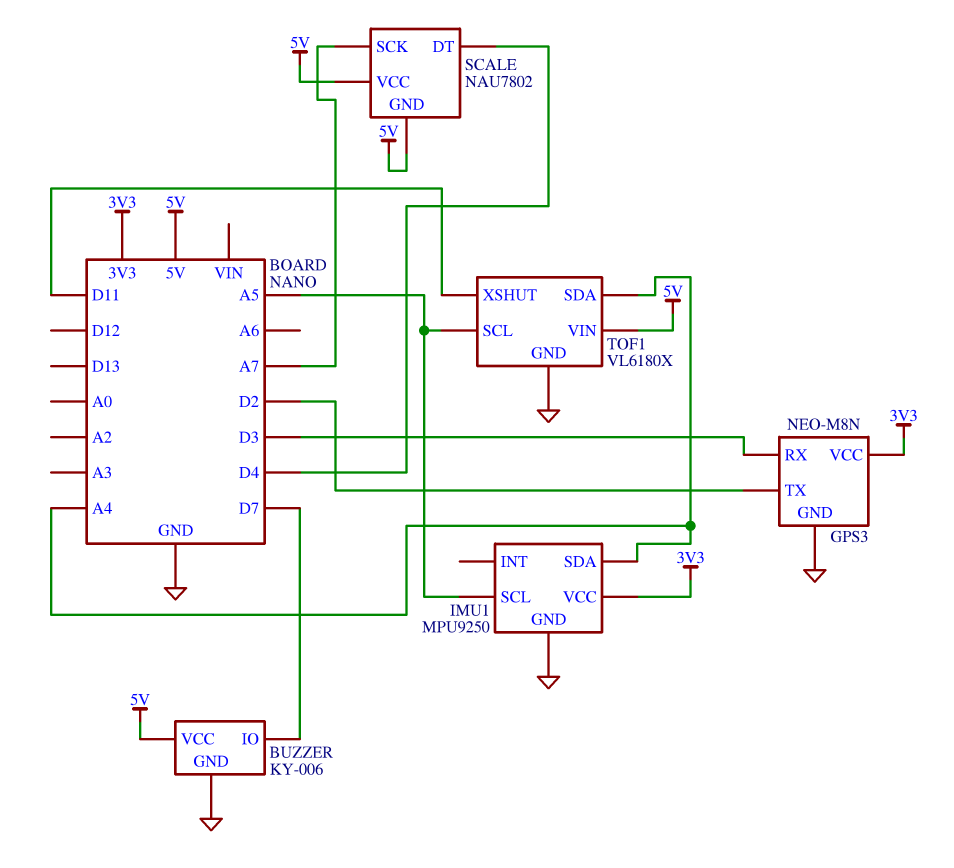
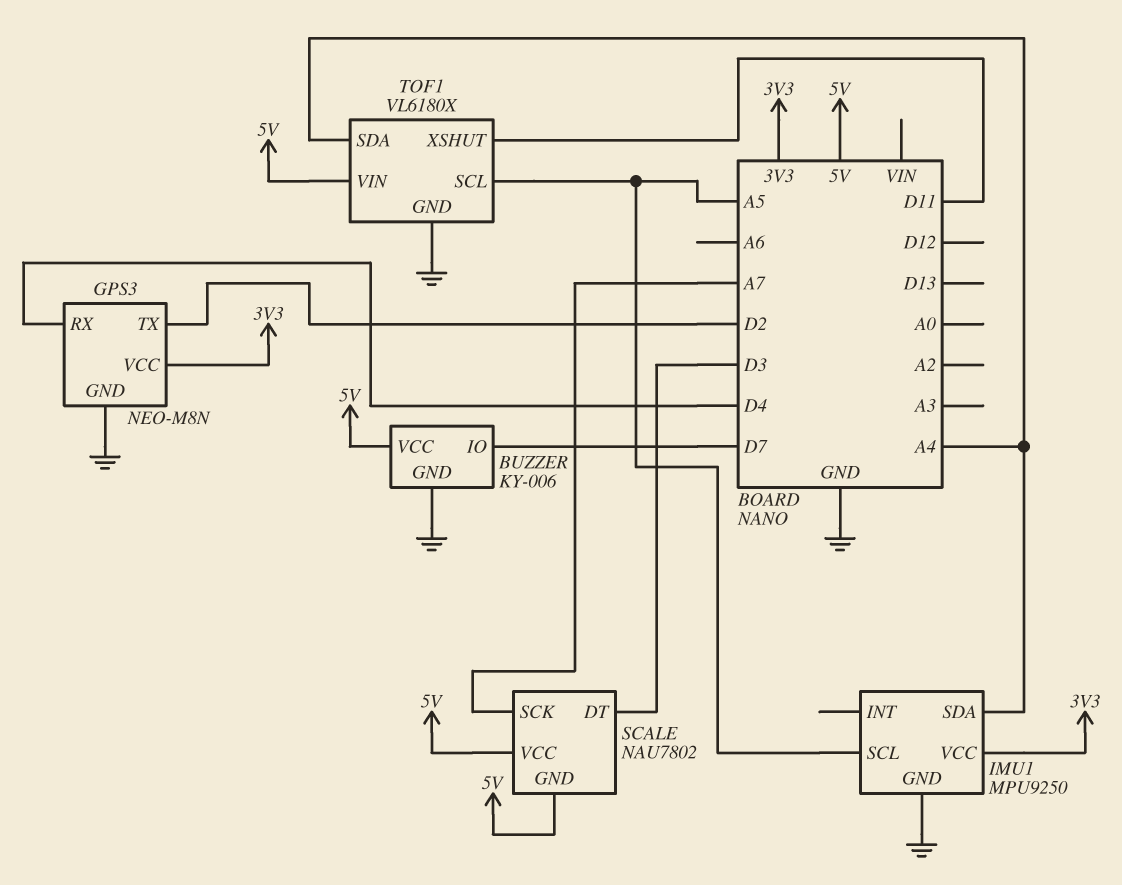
GPS3 pin RX: D3 -> D4
SCALE pin DT: D4 -> D3

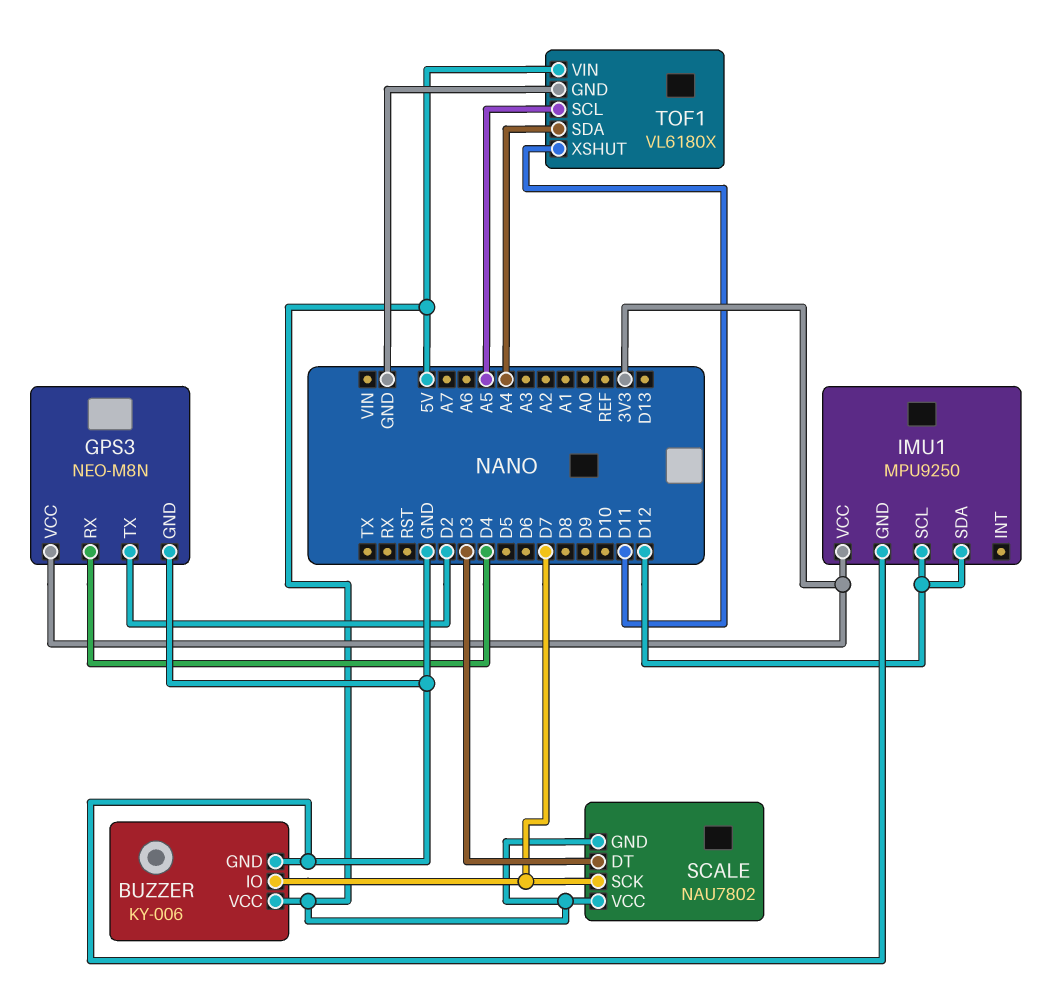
IMU1 pin SCL: A5 -> D12
IMU1 pin SDA: A4 -> D12
SCALE pin SCK: A7 -> D7

